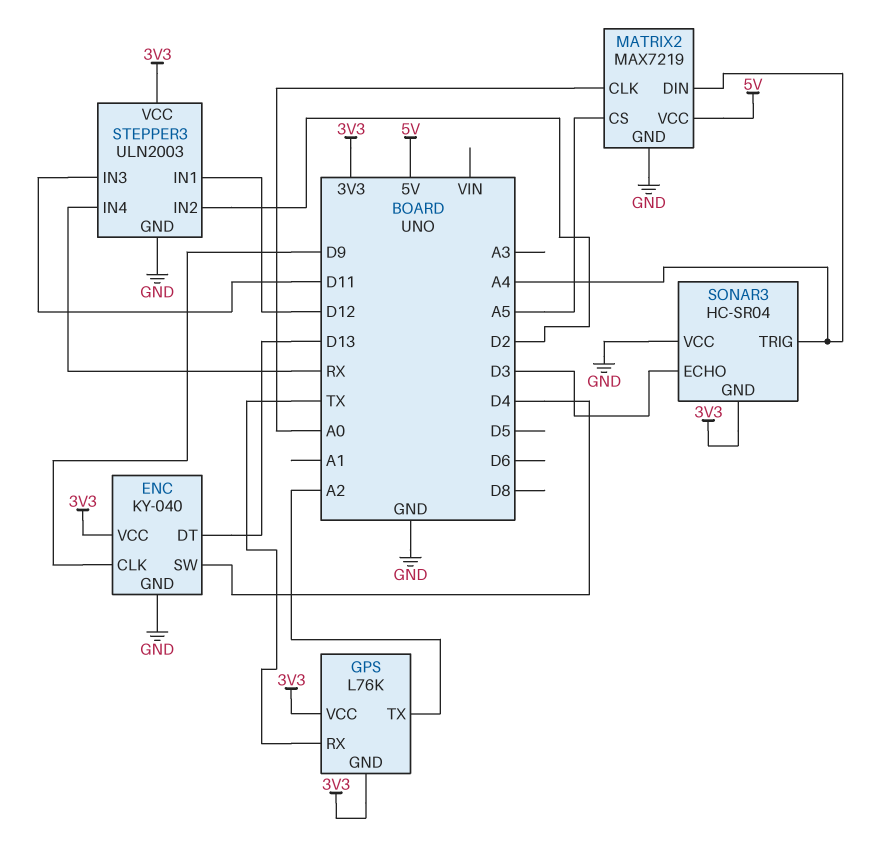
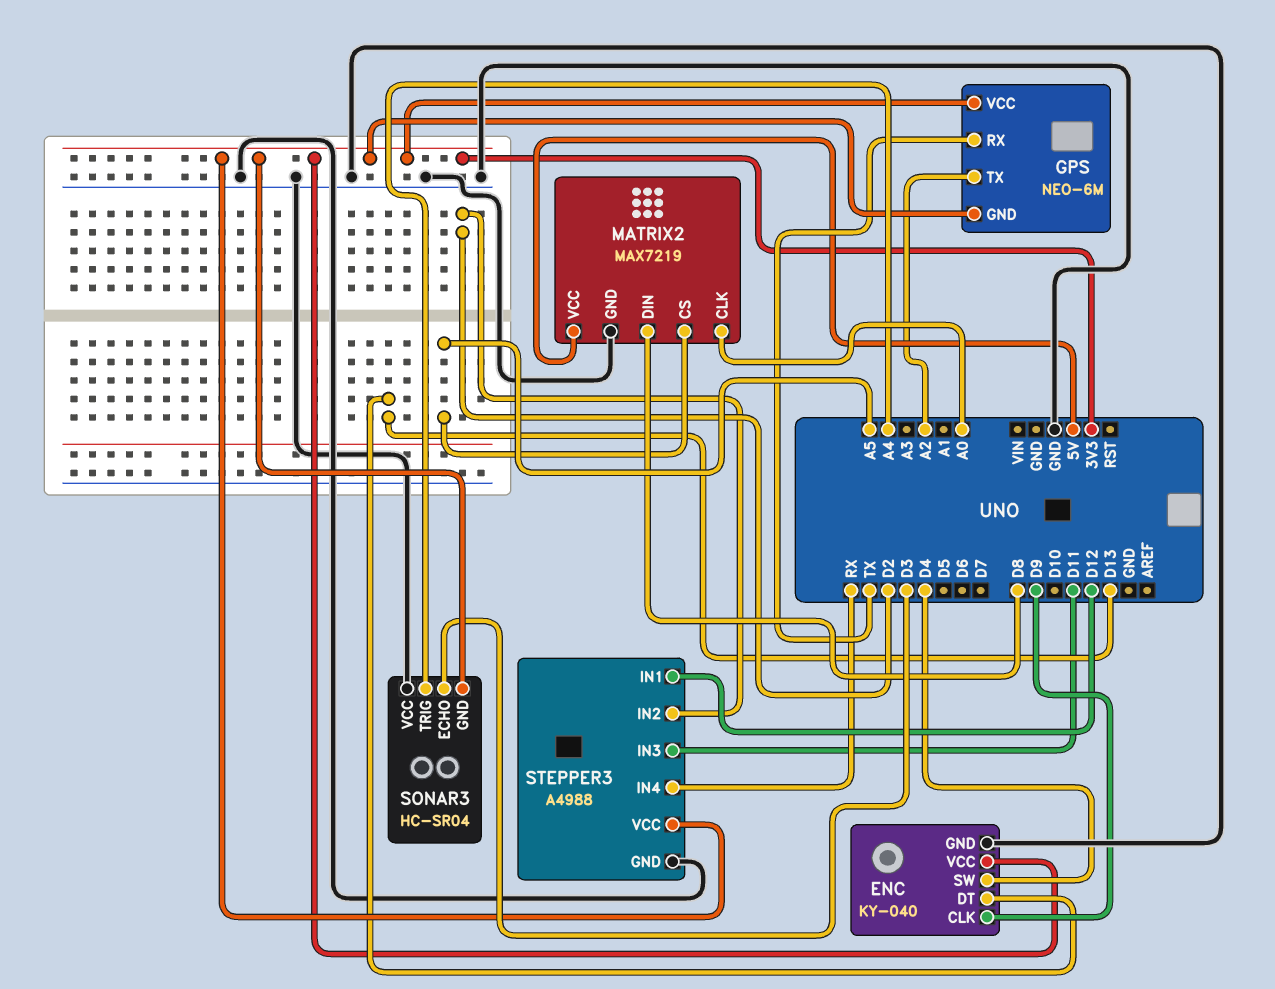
GPS: L76K -> NEO-6M
MATRIX2 pin DIN: A4 -> D8
STEPPER3: ULN2003 -> A4988

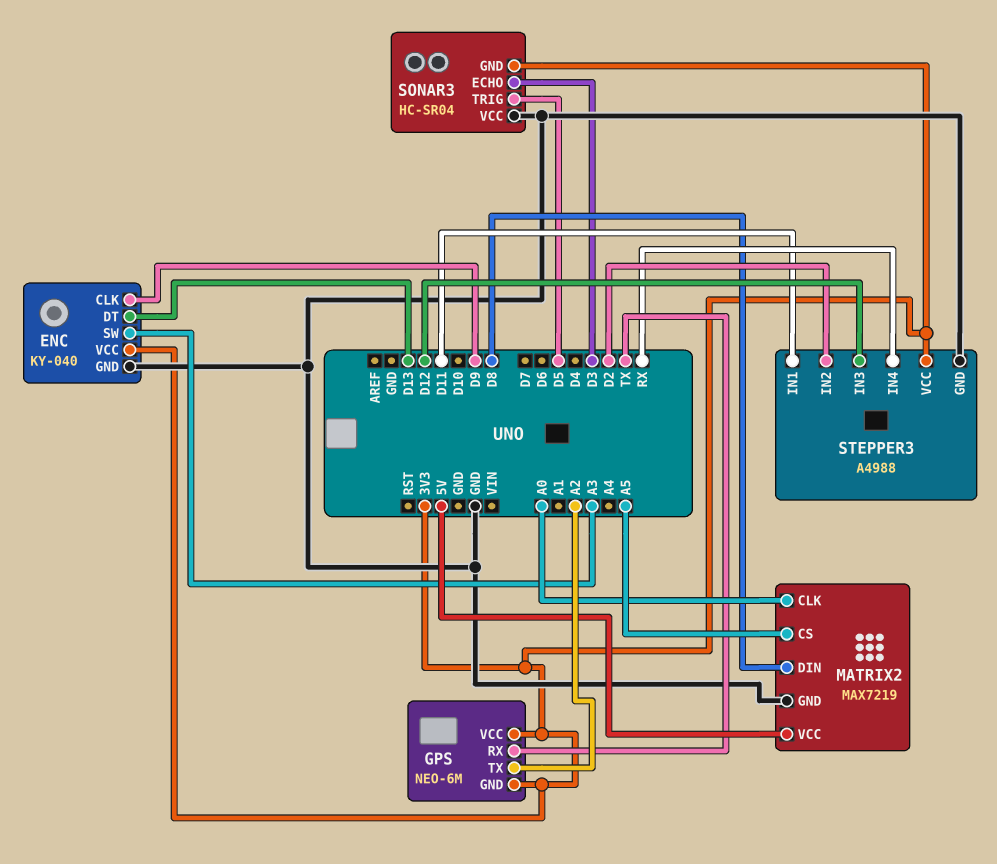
ENC pin SW: D4 -> A3
SONAR3 pin TRIG: A4 -> D5
STEPPER3 pin IN1: D12 -> D11
STEPPER3 pin IN3: D11 -> D12

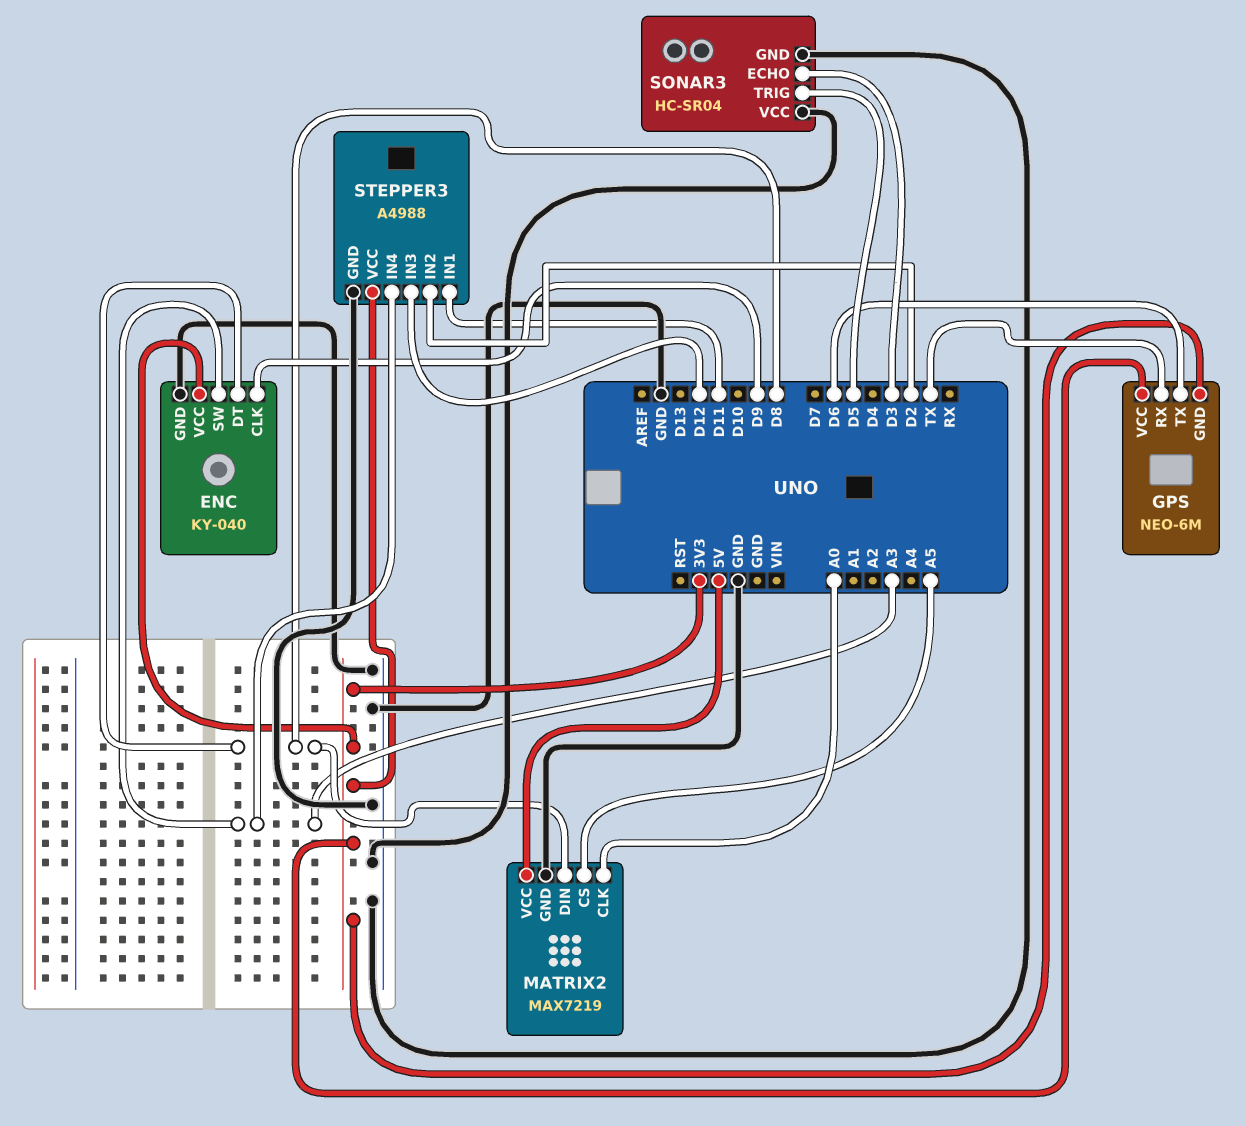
ENC pin DT: D13 -> D8
GPS pin TX: A2 -> D6
SONAR3 pin GND: 3V3 -> GND
STEPPER3 pin IN4: RX -> A3

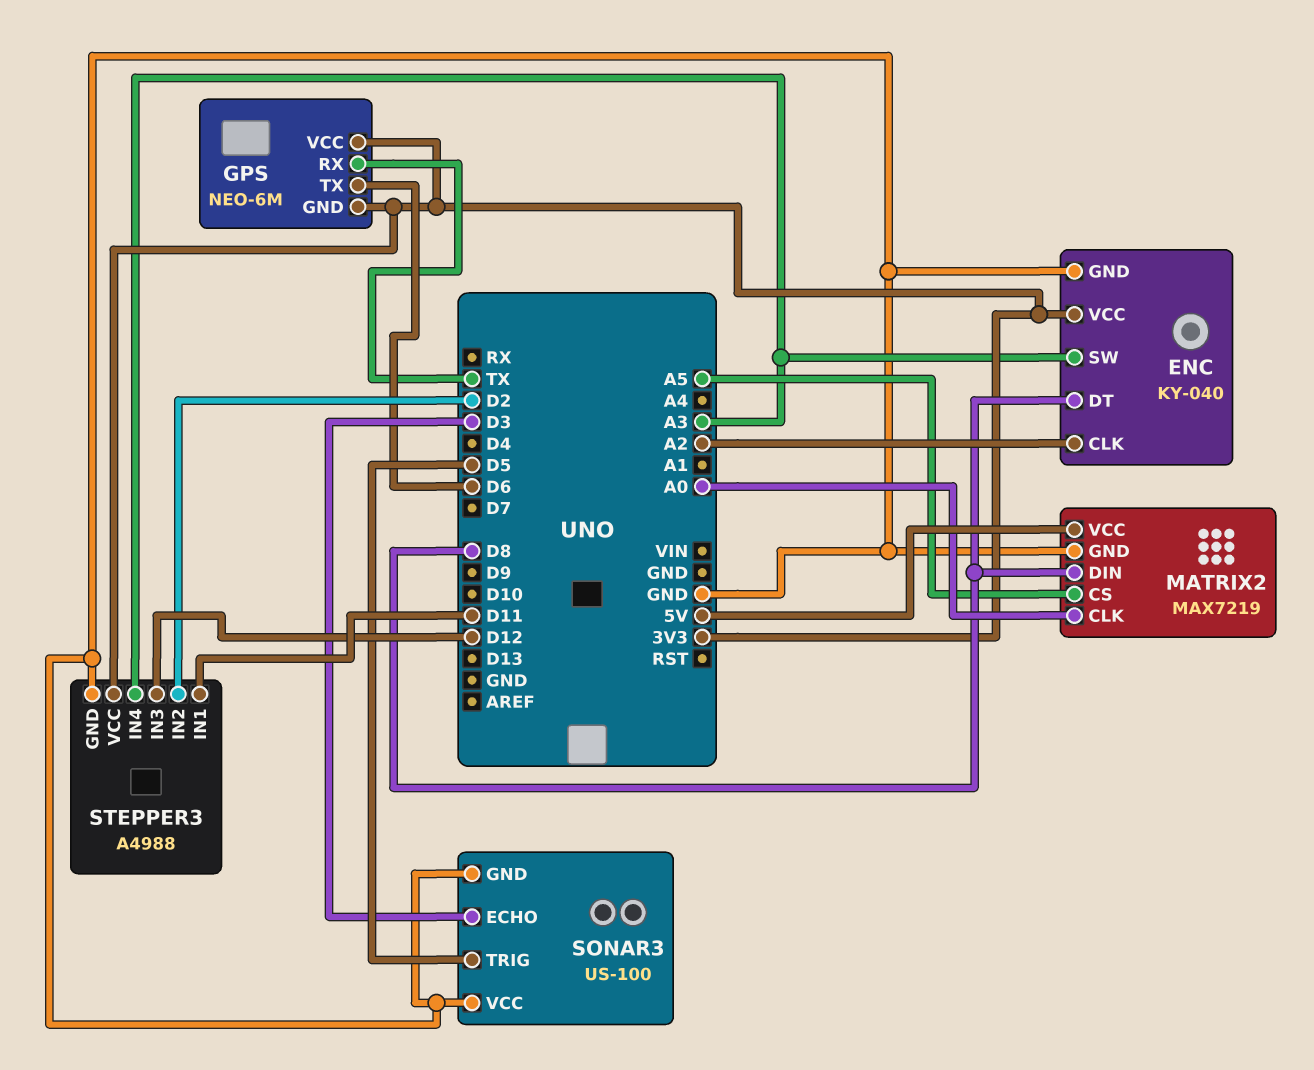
ENC pin CLK: D9 -> A2
SONAR3: HC-SR04 -> US-100

